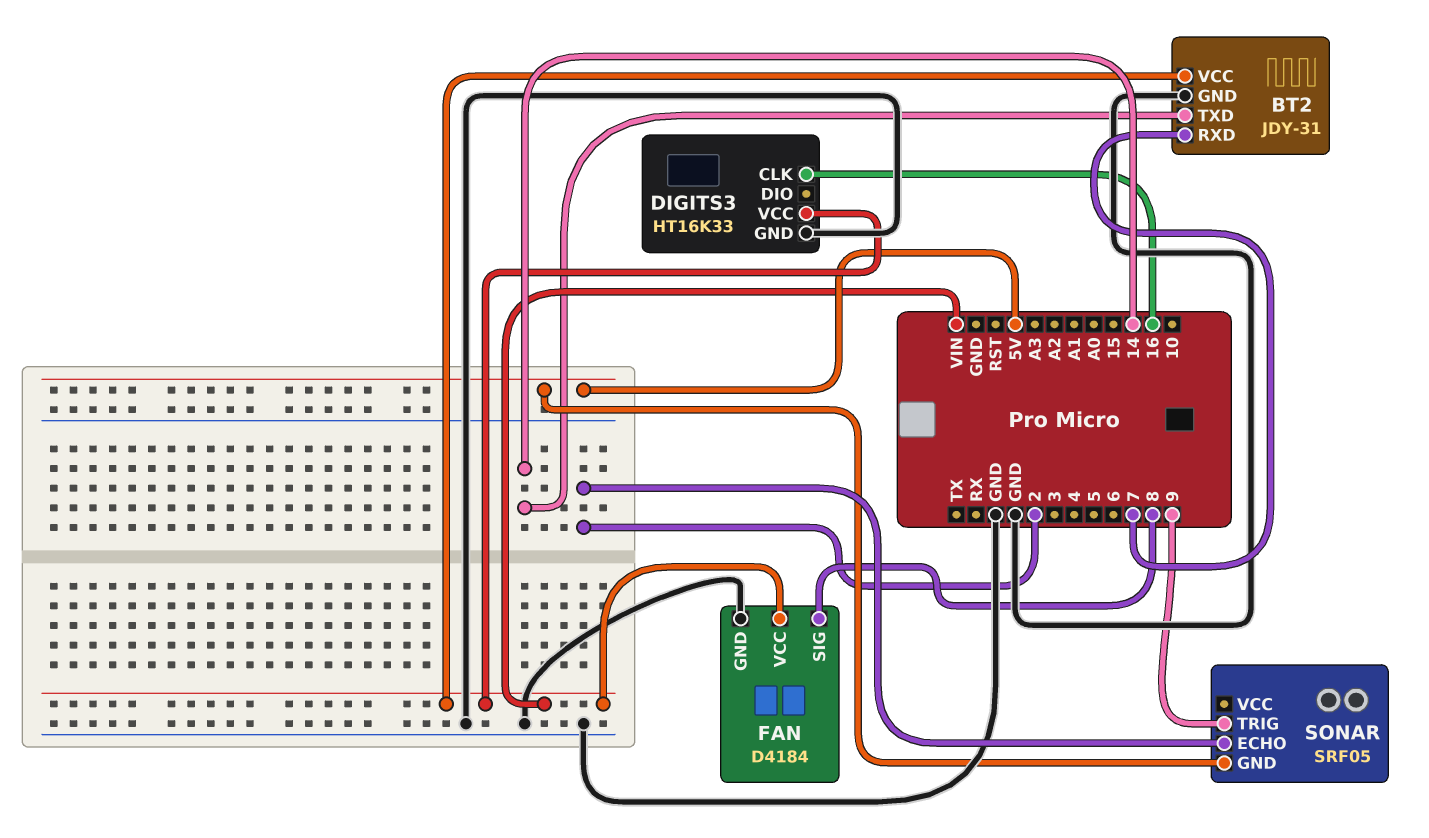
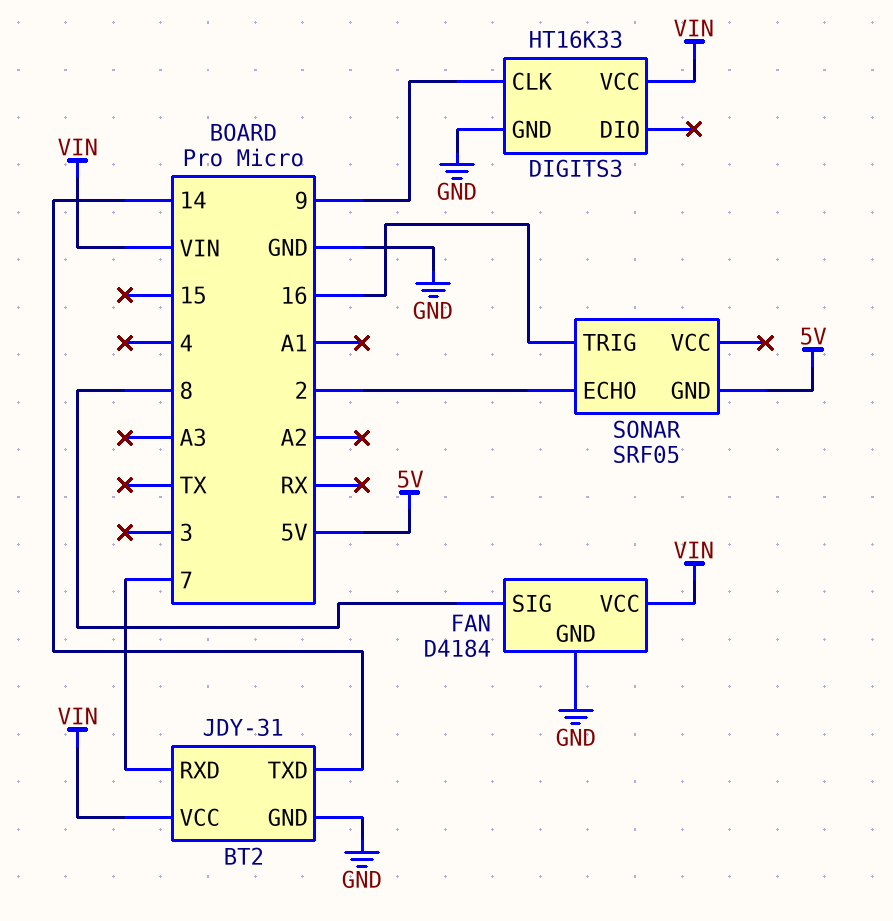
DIGITS3 pin CLK: 16 -> 9
SONAR pin TRIG: 9 -> 16

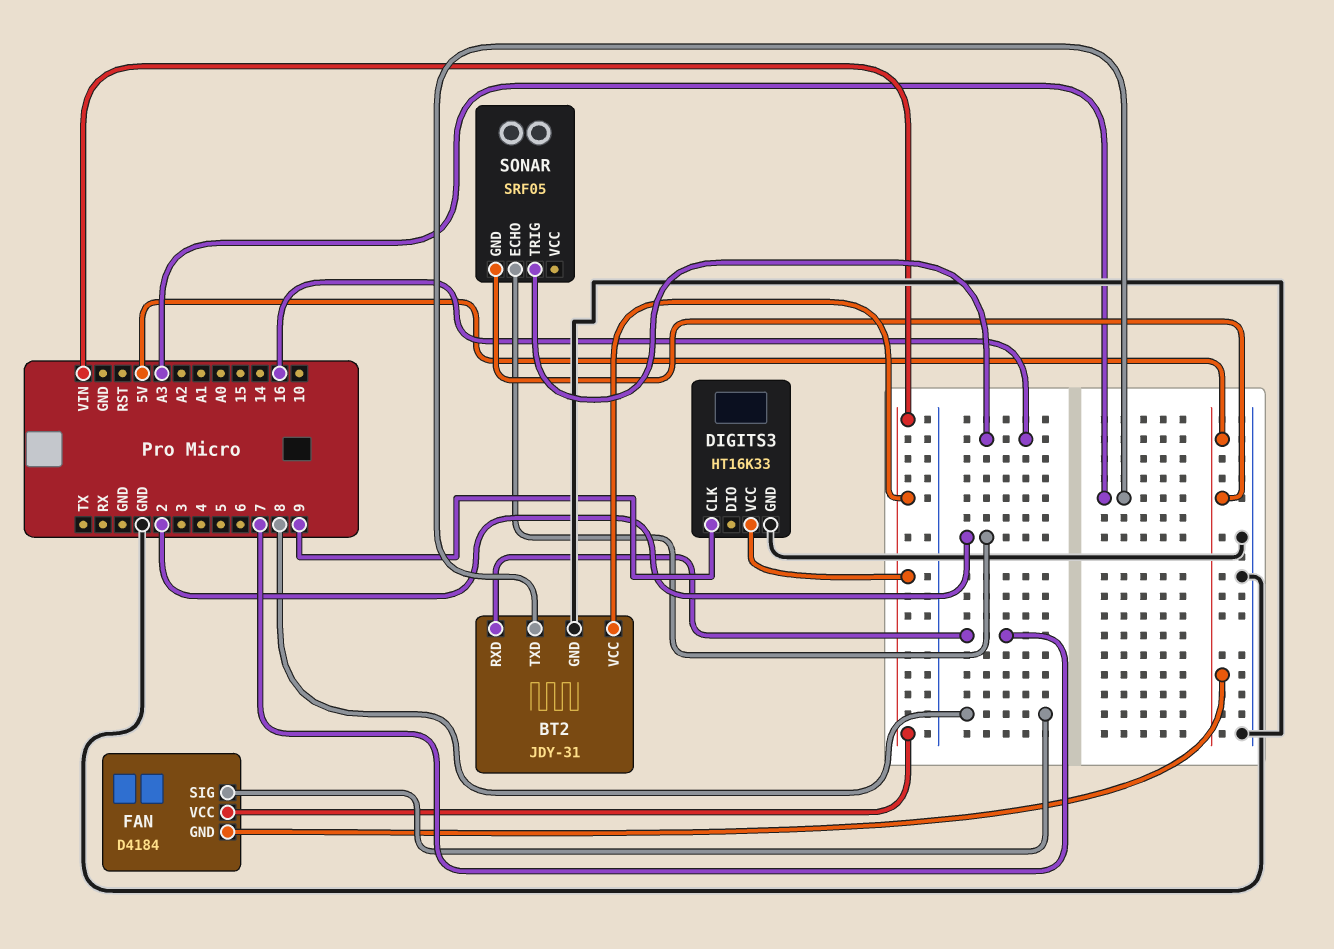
BT2 pin TXD: 14 -> A3
FAN pin GND: GND -> 5V

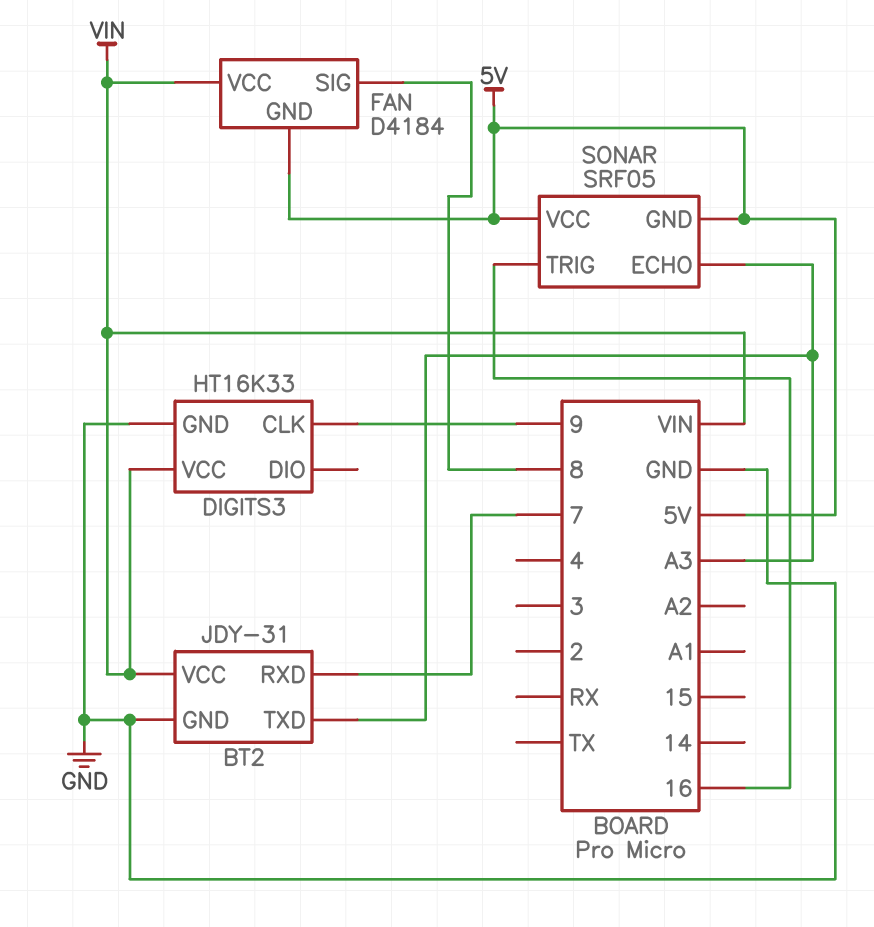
SONAR pin ECHO: 2 -> A3
SONAR pin VCC: none -> 5V

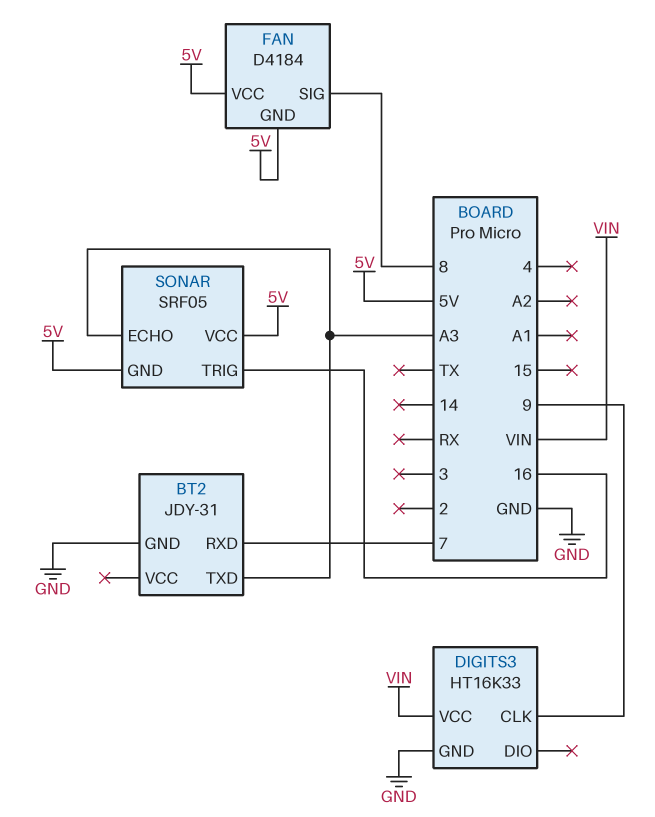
BT2 pin VCC: VIN -> none
FAN pin VCC: VIN -> 5V

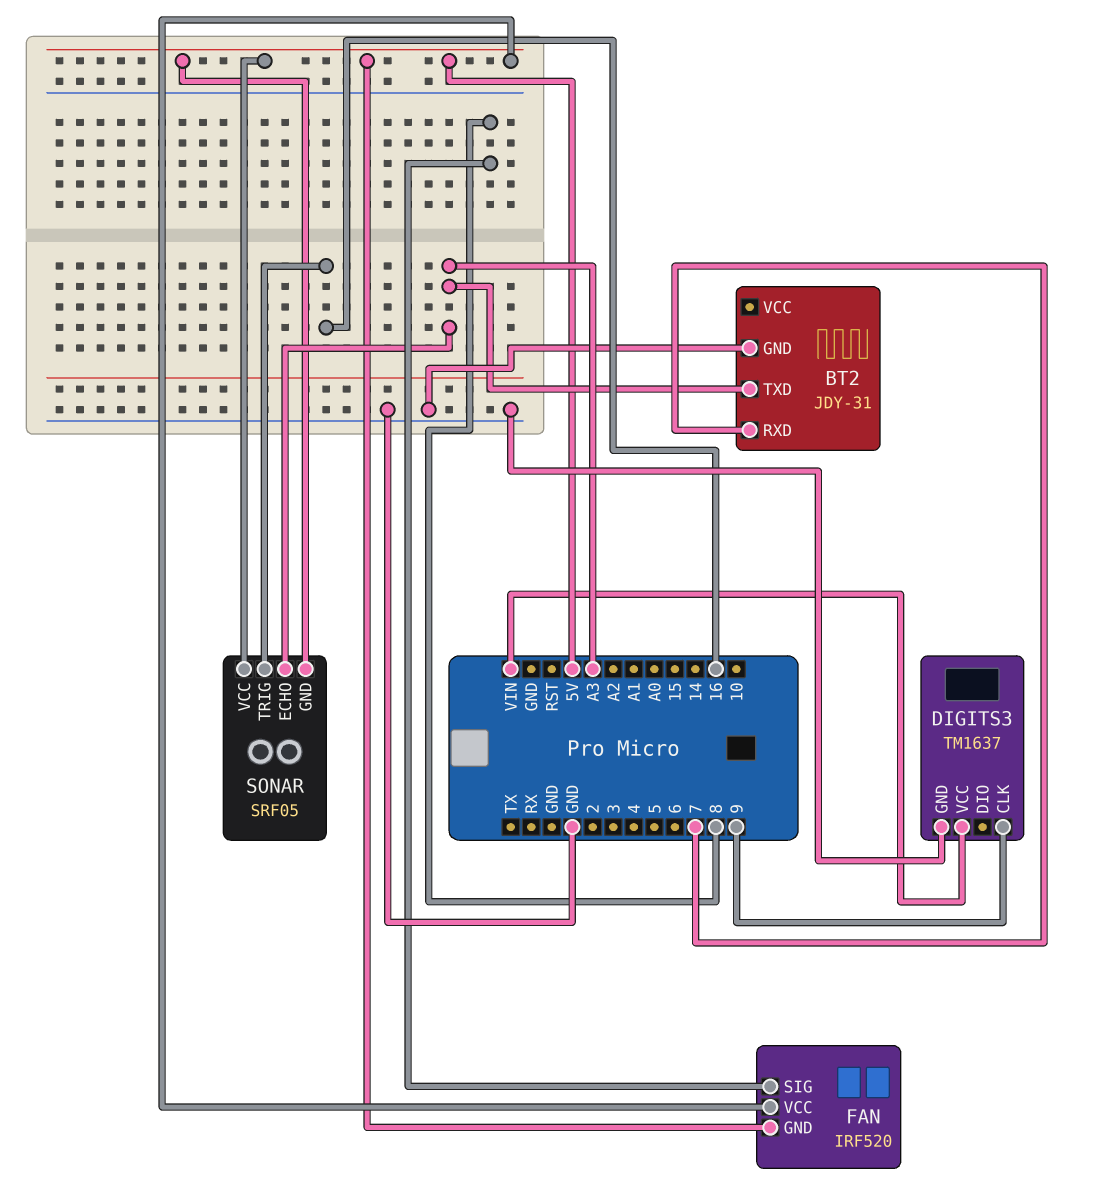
DIGITS3: HT16K33 -> TM1637
FAN: D4184 -> IRF520

